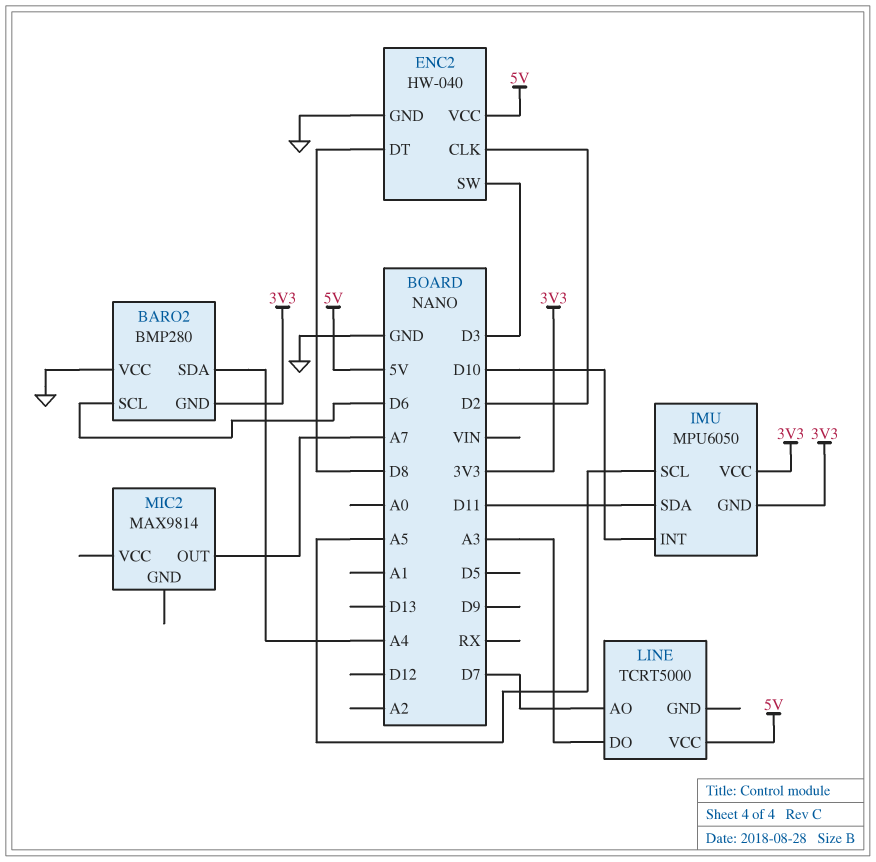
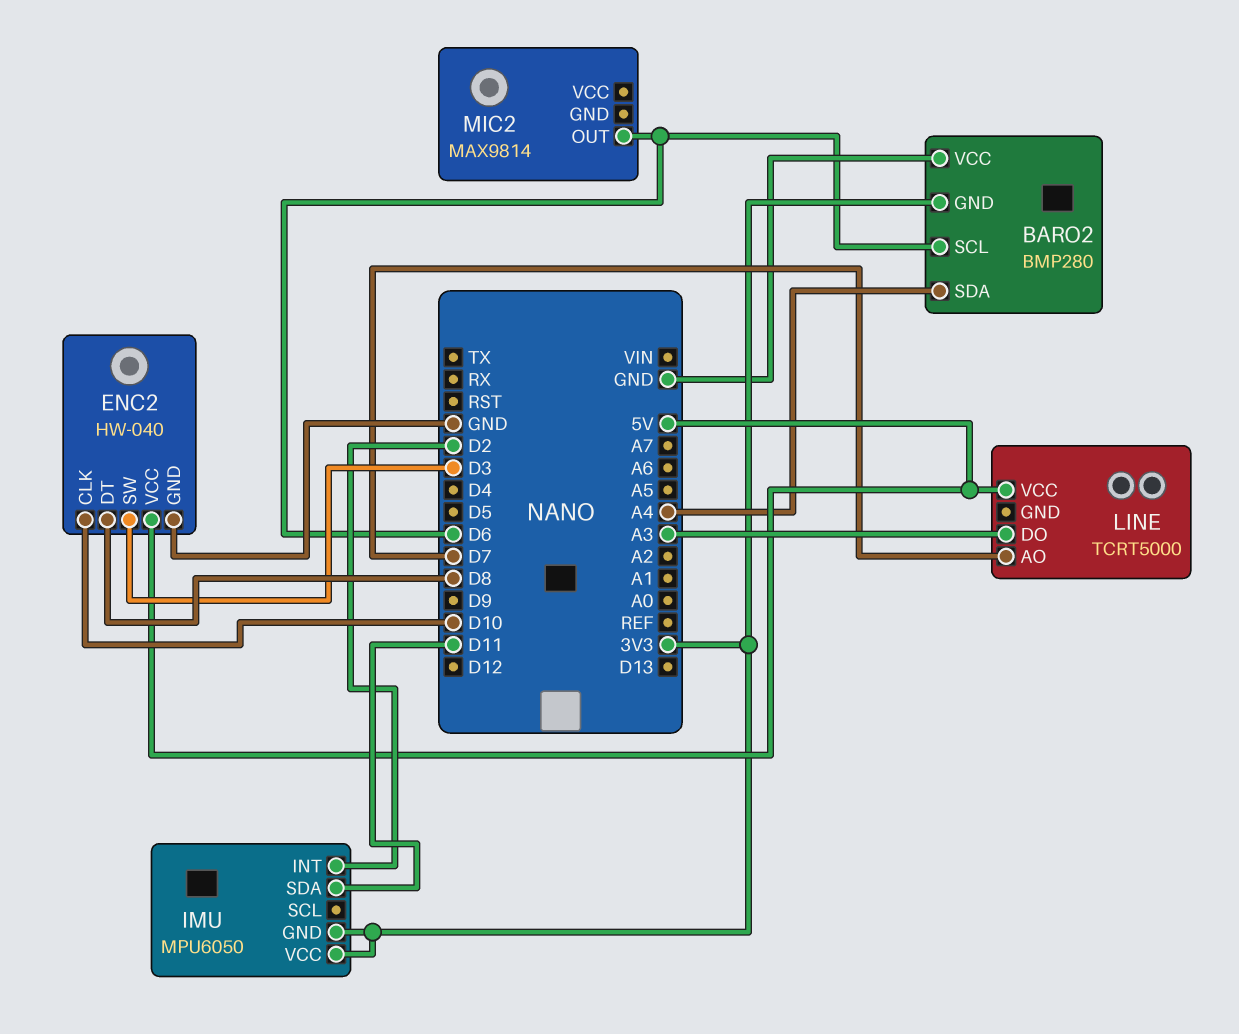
ENC2 pin CLK: D2 -> D10
IMU pin INT: D10 -> D2
IMU pin SCL: A5 -> none
MIC2 pin OUT: A7 -> D6

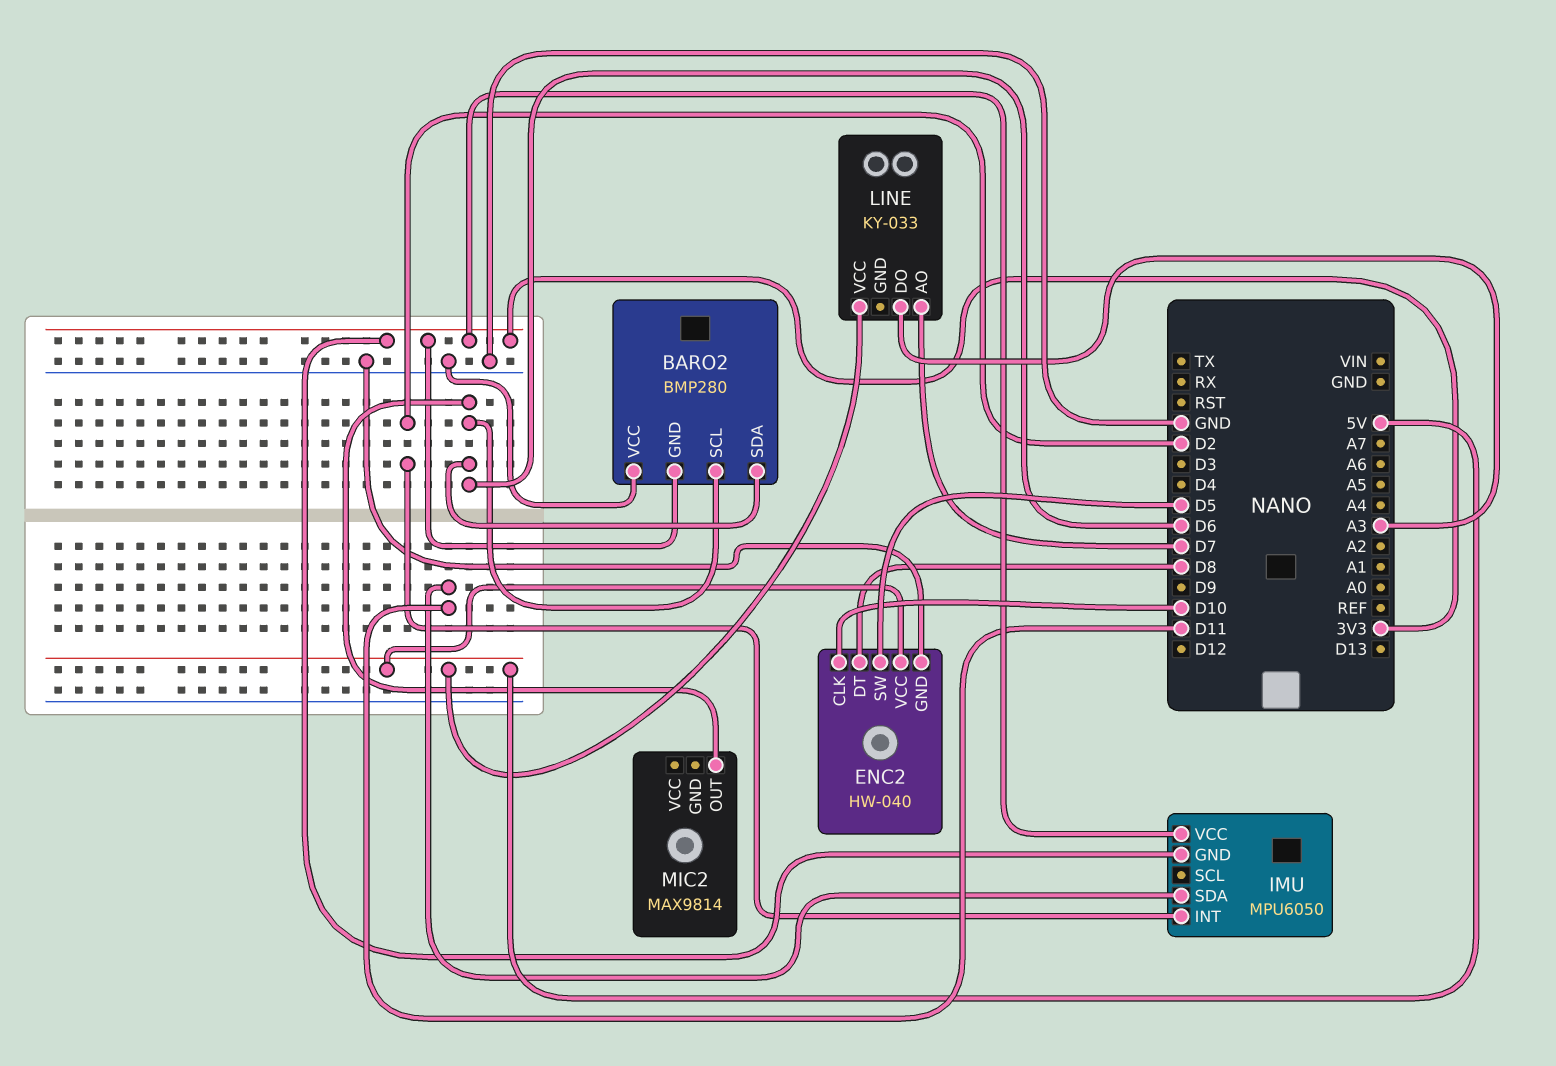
BARO2 pin SDA: A4 -> D6
ENC2 pin SW: D3 -> D5
LINE: TCRT5000 -> KY-033

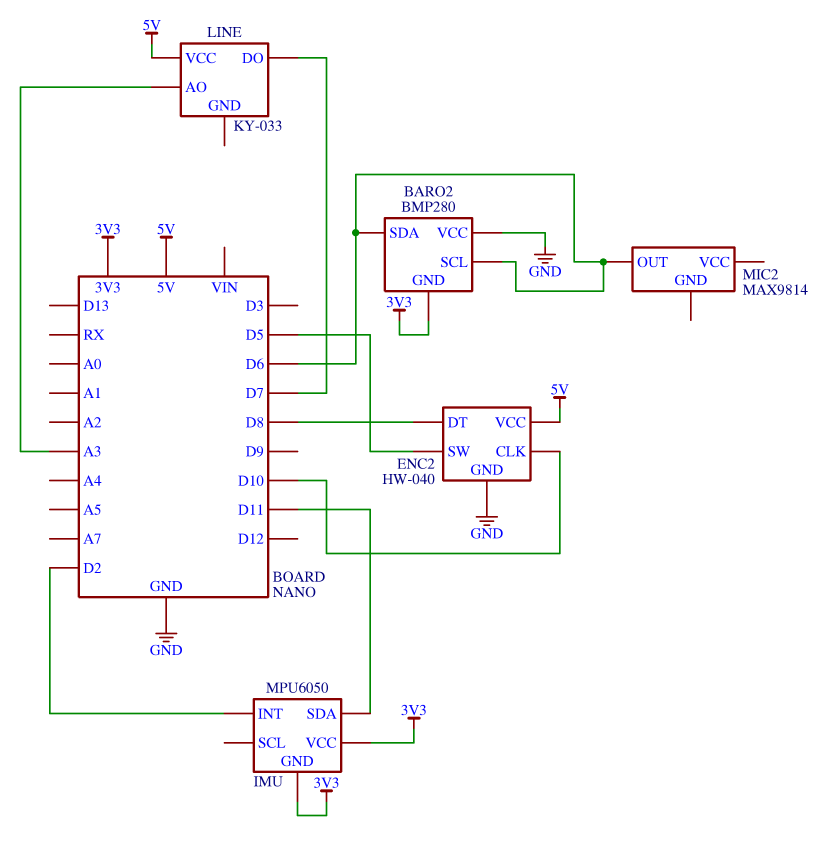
LINE pin AO: D7 -> A3
LINE pin DO: A3 -> D7

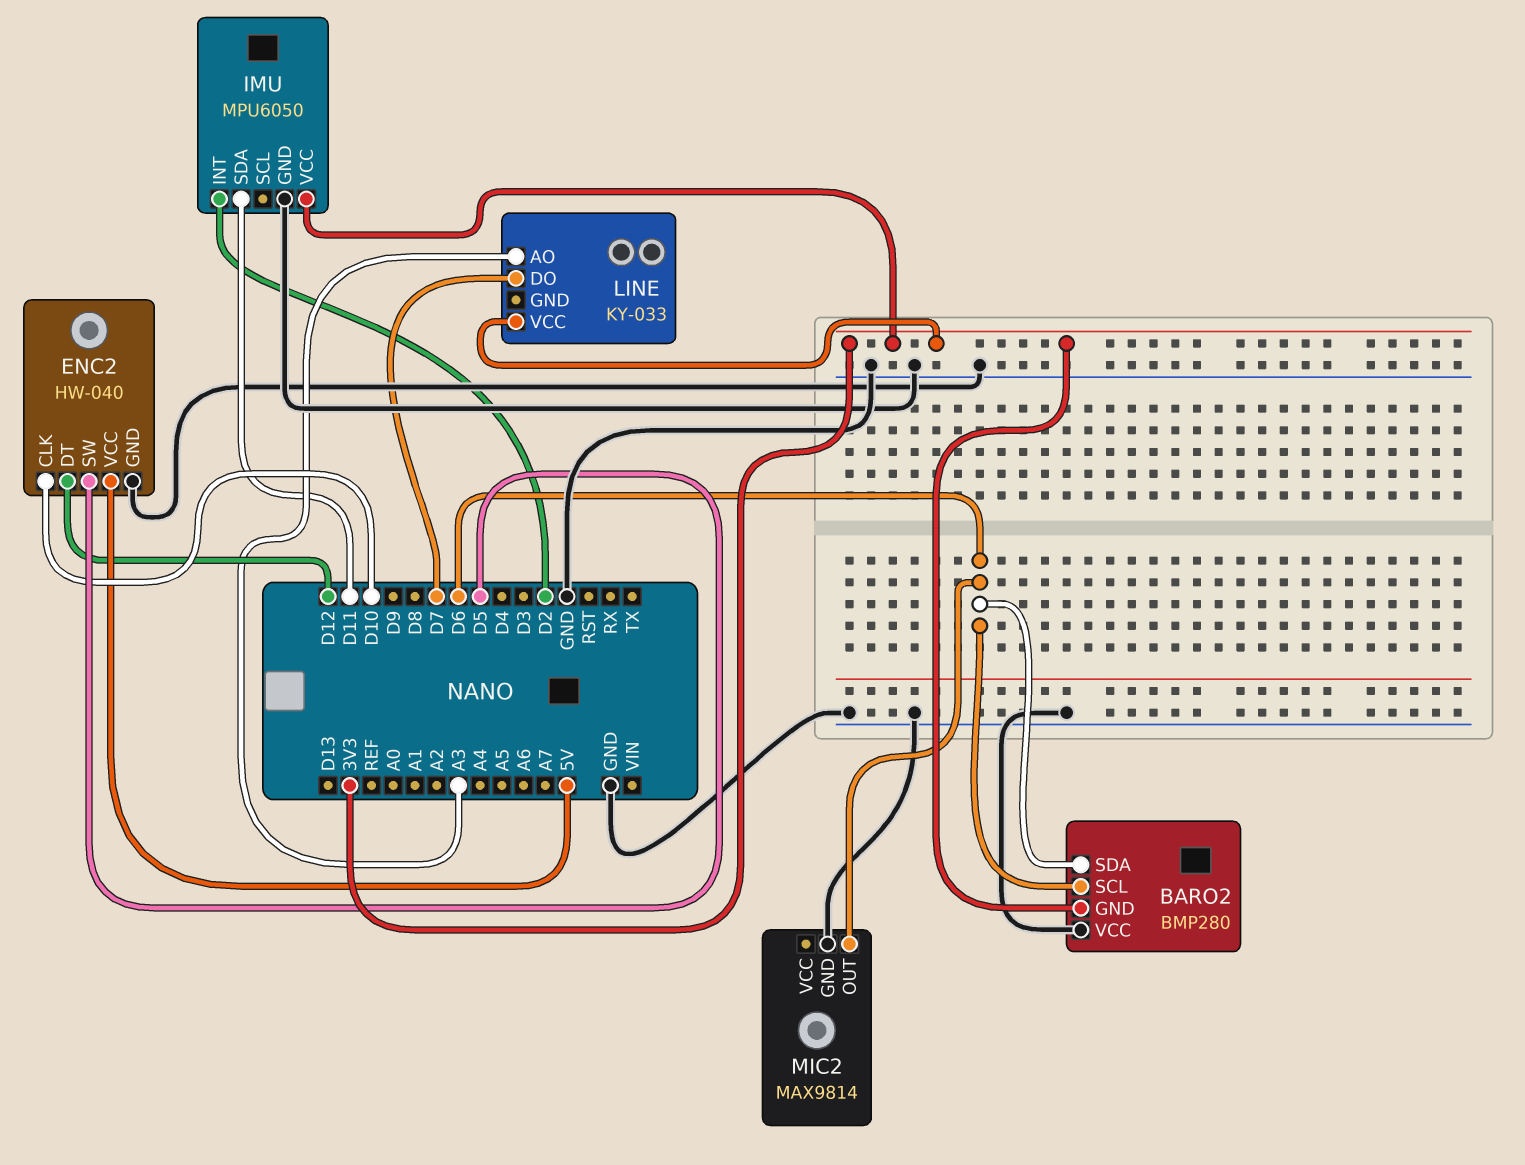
ENC2 pin DT: D8 -> D12
IMU pin GND: 3V3 -> GND
LINE pin VCC: 5V -> 3V3
MIC2 pin GND: none -> GND

